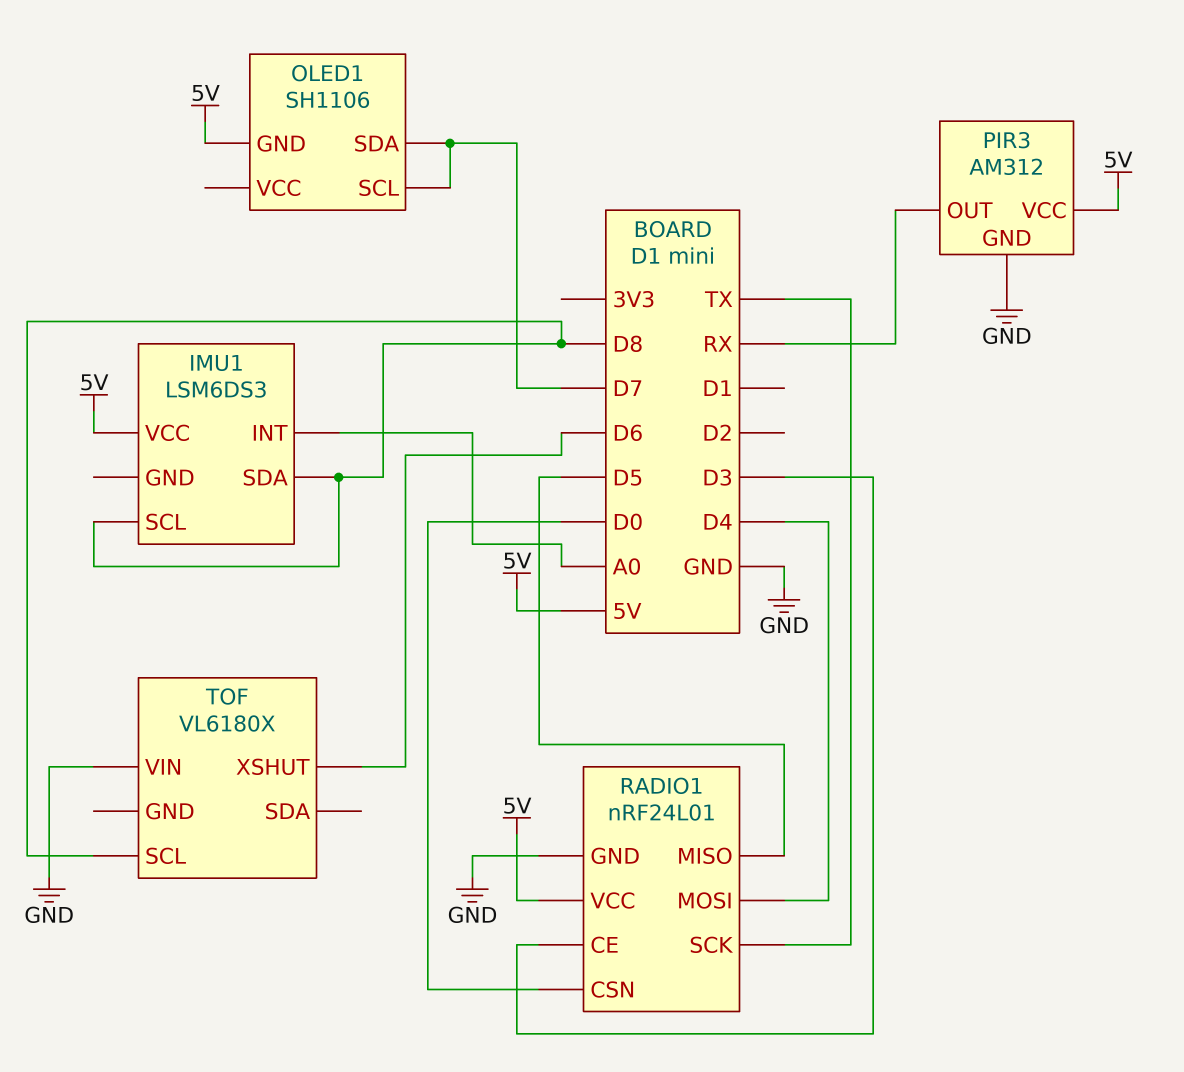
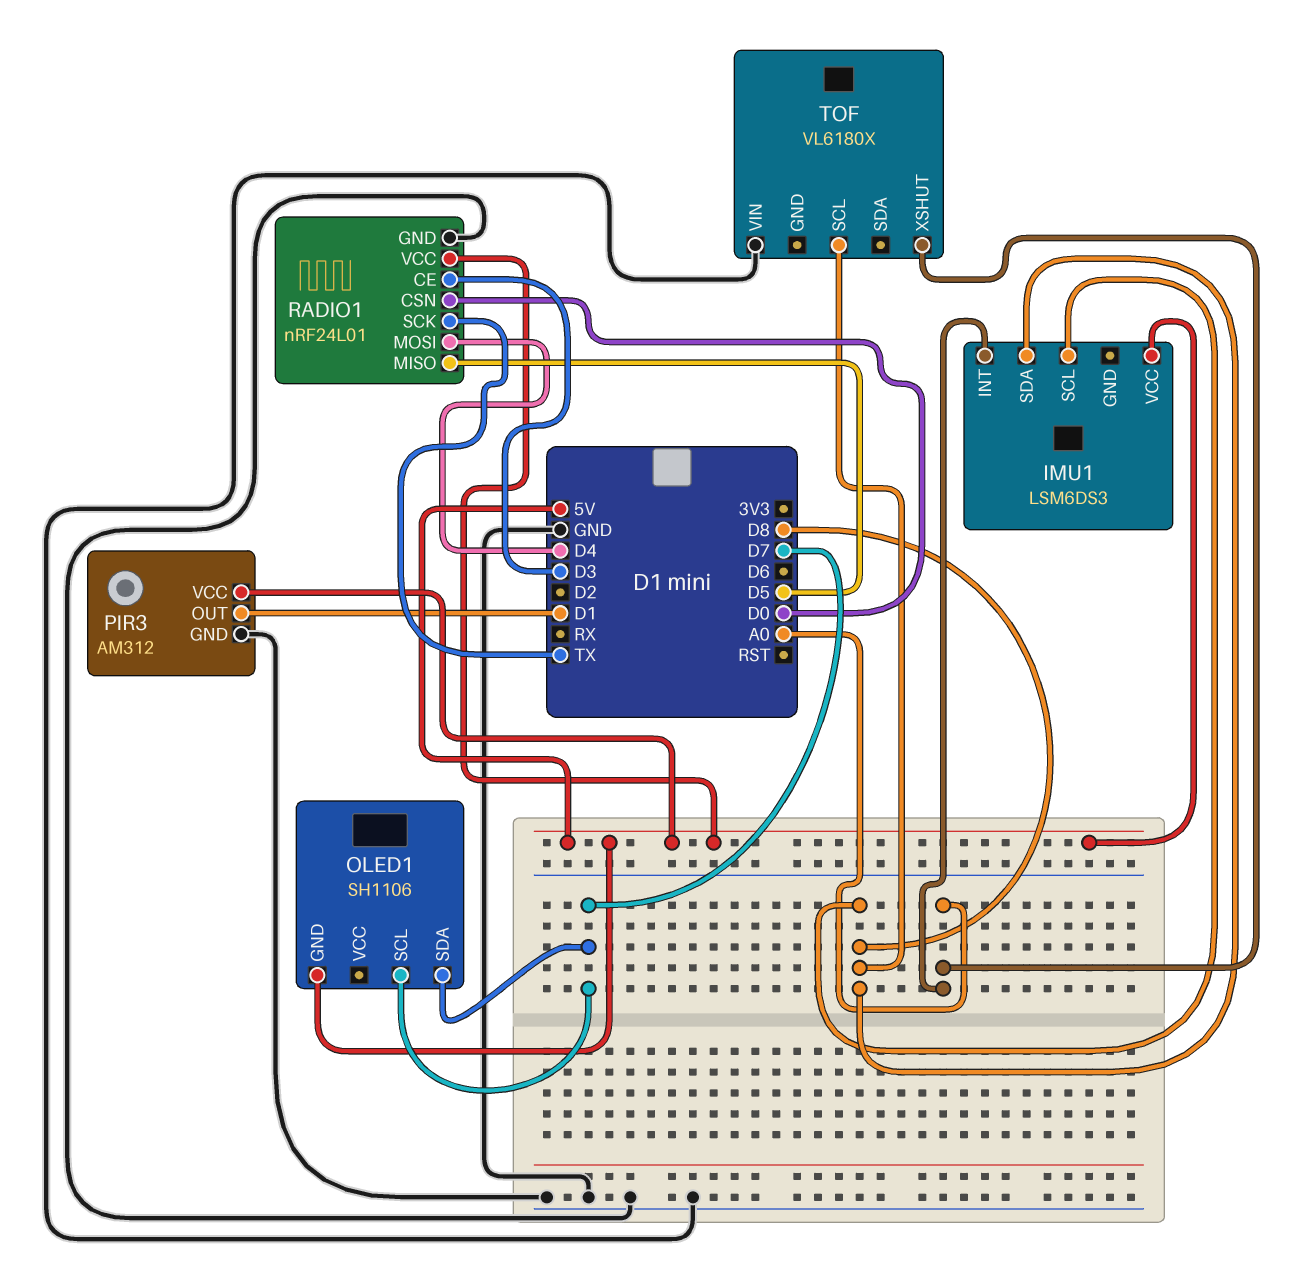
PIR3 pin OUT: RX -> D1
TOF pin XSHUT: D6 -> A0

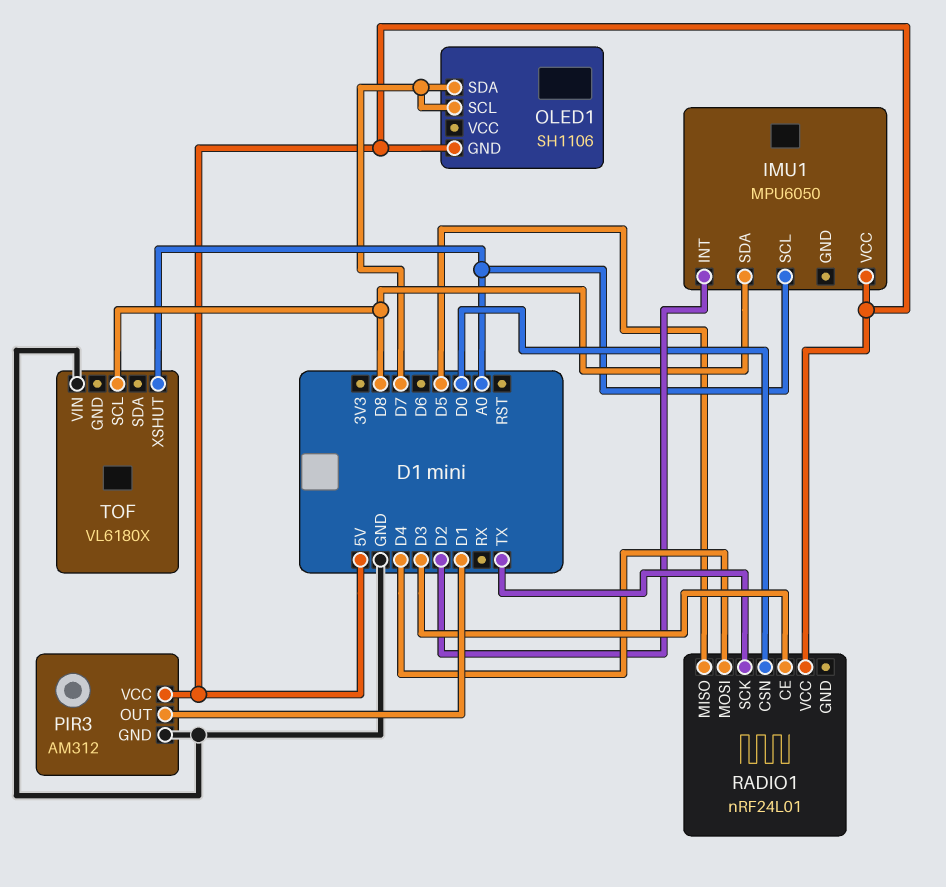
IMU1: LSM6DS3 -> MPU6050
IMU1 pin INT: A0 -> D2
IMU1 pin SCL: D8 -> A0
RADIO1 pin GND: GND -> none

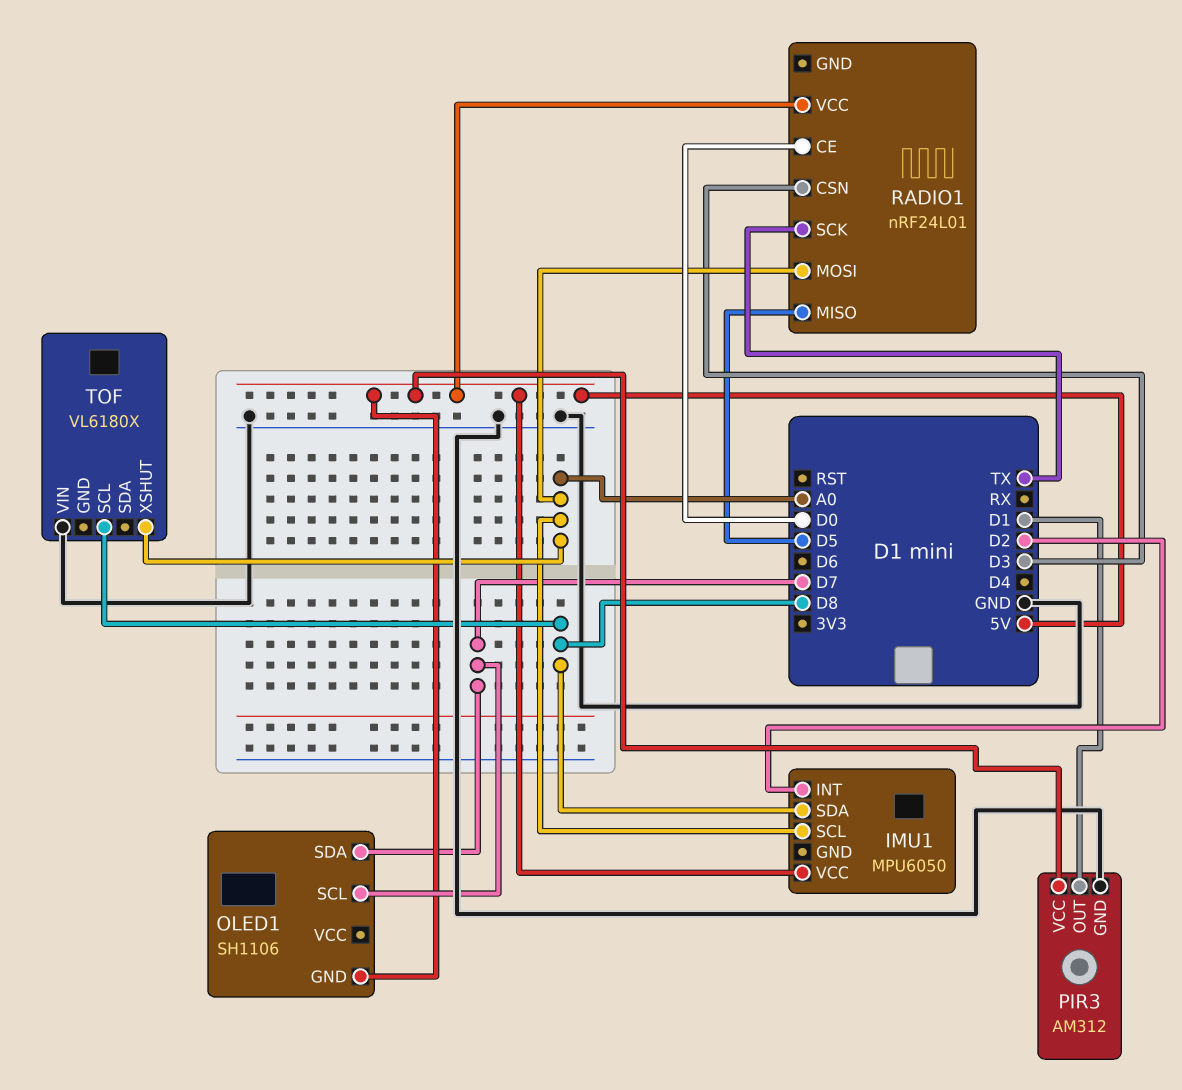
RADIO1 pin CE: D3 -> D0
RADIO1 pin CSN: D0 -> D3
RADIO1 pin MOSI: D4 -> A0

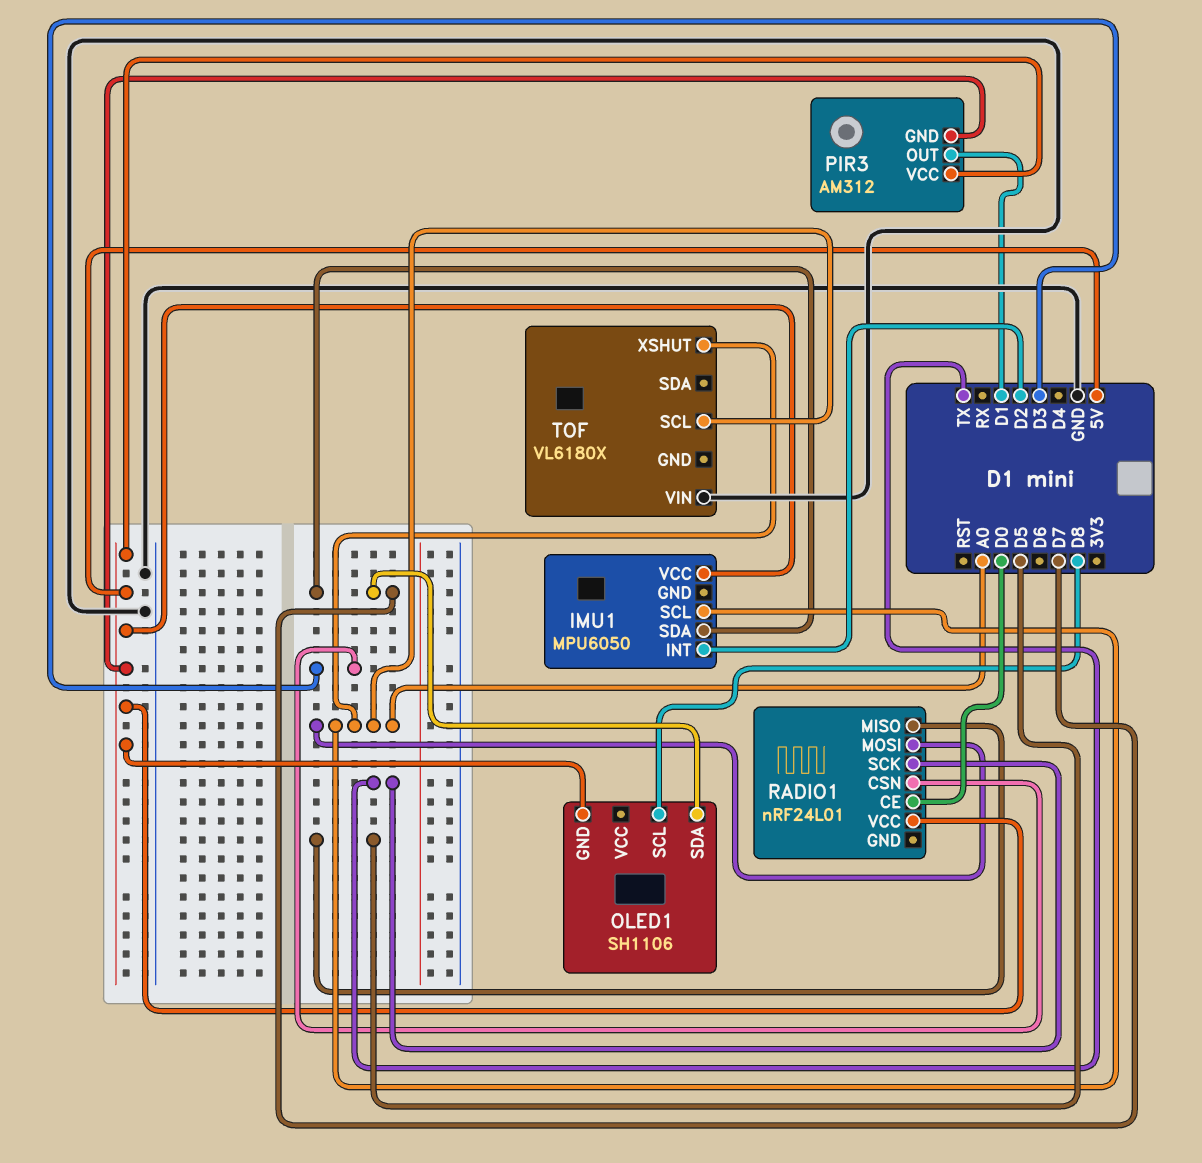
IMU1 pin SDA: D8 -> D7
OLED1 pin SCL: D7 -> D8
PIR3 pin GND: GND -> 5V
TOF pin SCL: D8 -> A0

